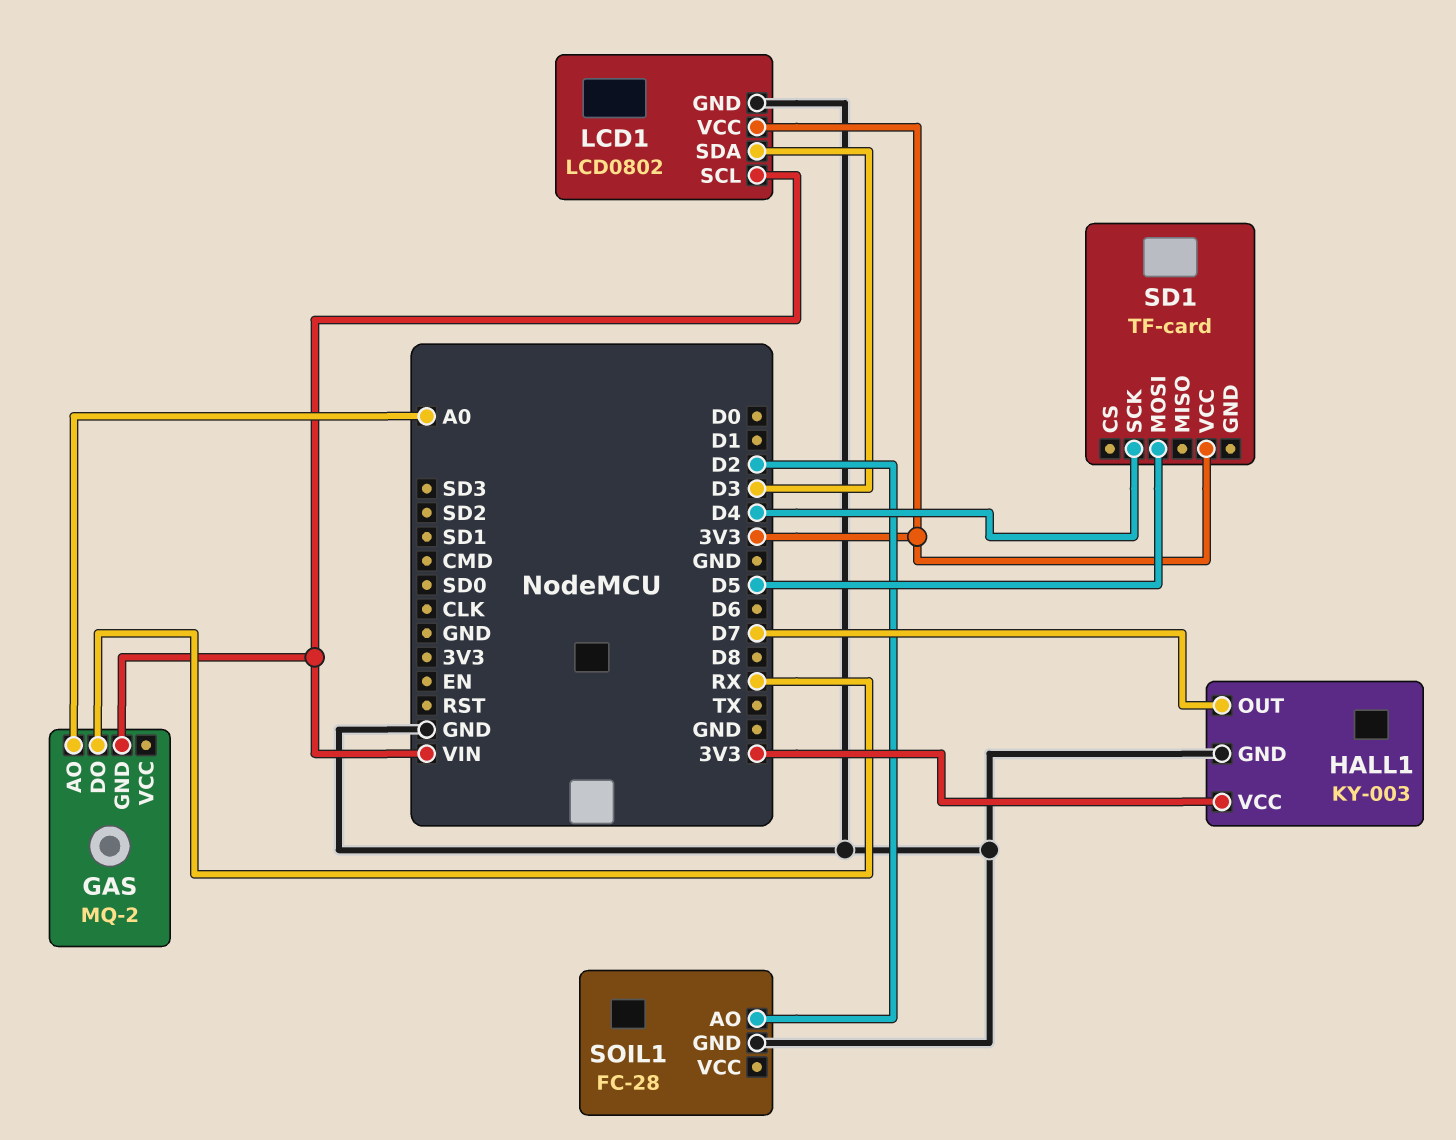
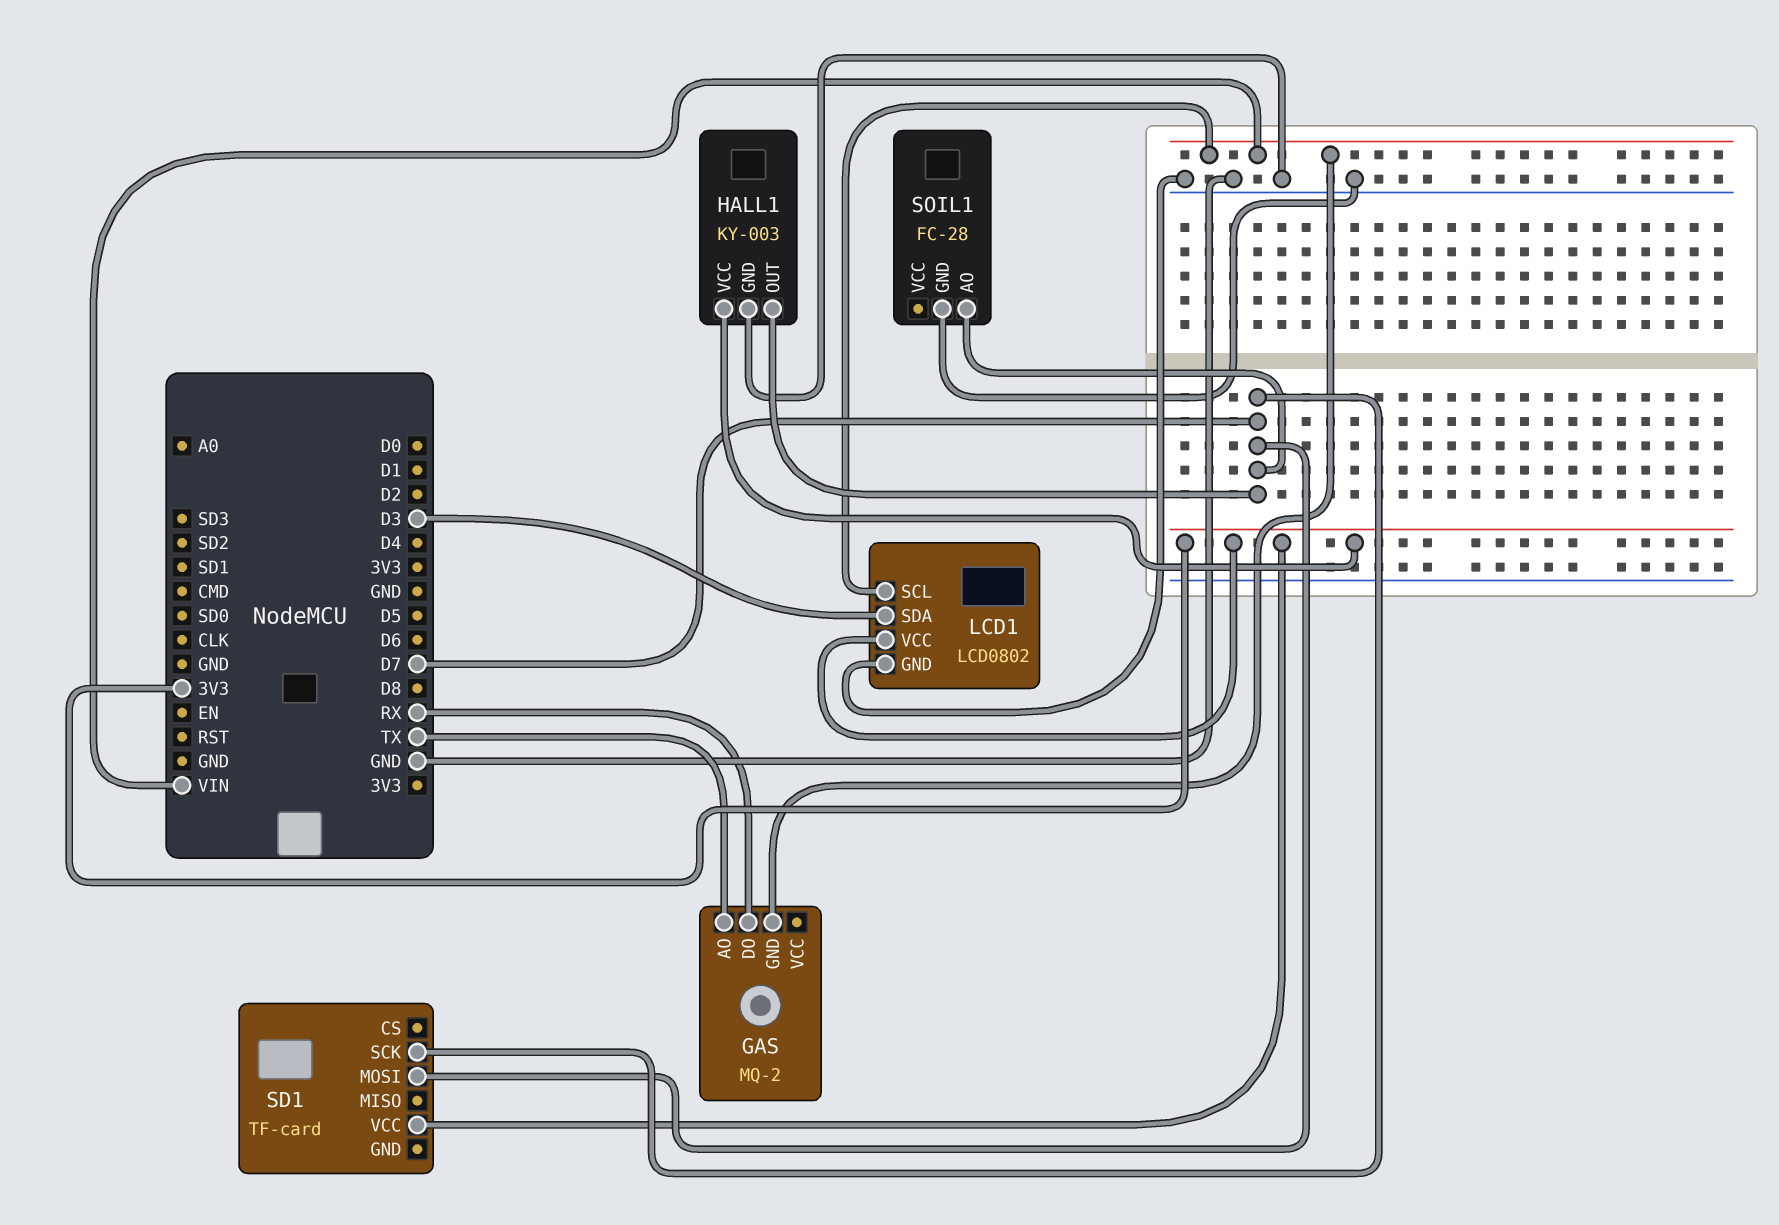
GAS pin AO: A0 -> TX
SD1 pin MOSI: D5 -> D7
SD1 pin SCK: D4 -> D7
SOIL1 pin AO: D2 -> D7

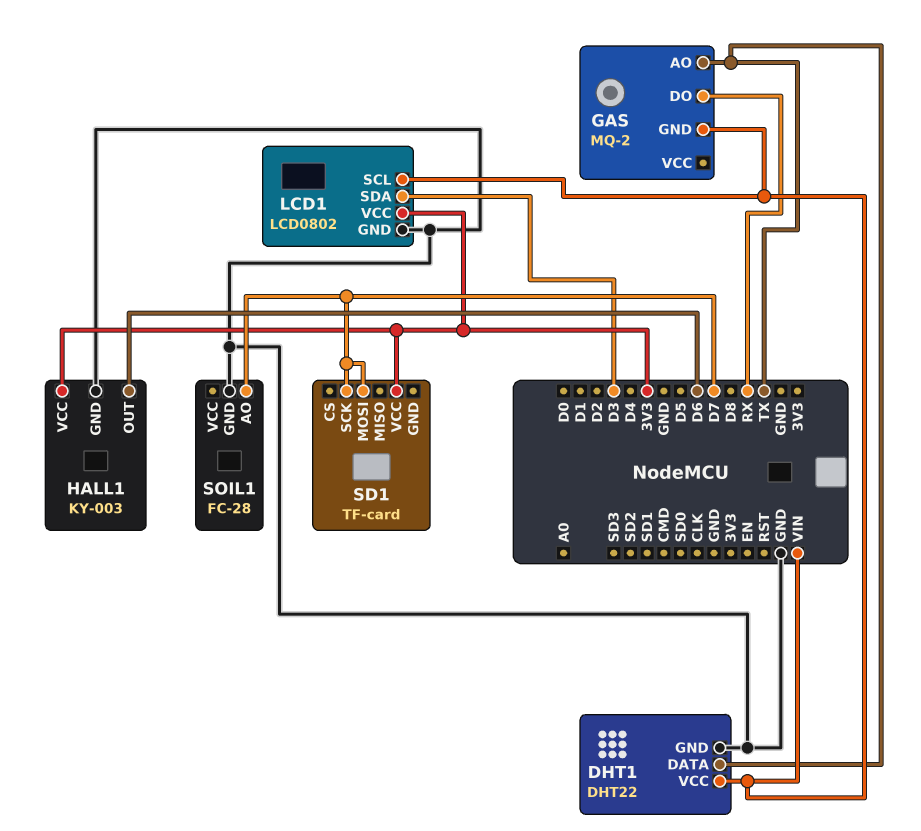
DHT1: none -> DHT22
DHT1 pin DATA: none -> TX
DHT1 pin GND: none -> GND
DHT1 pin VCC: none -> VIN
HALL1 pin OUT: D7 -> D6

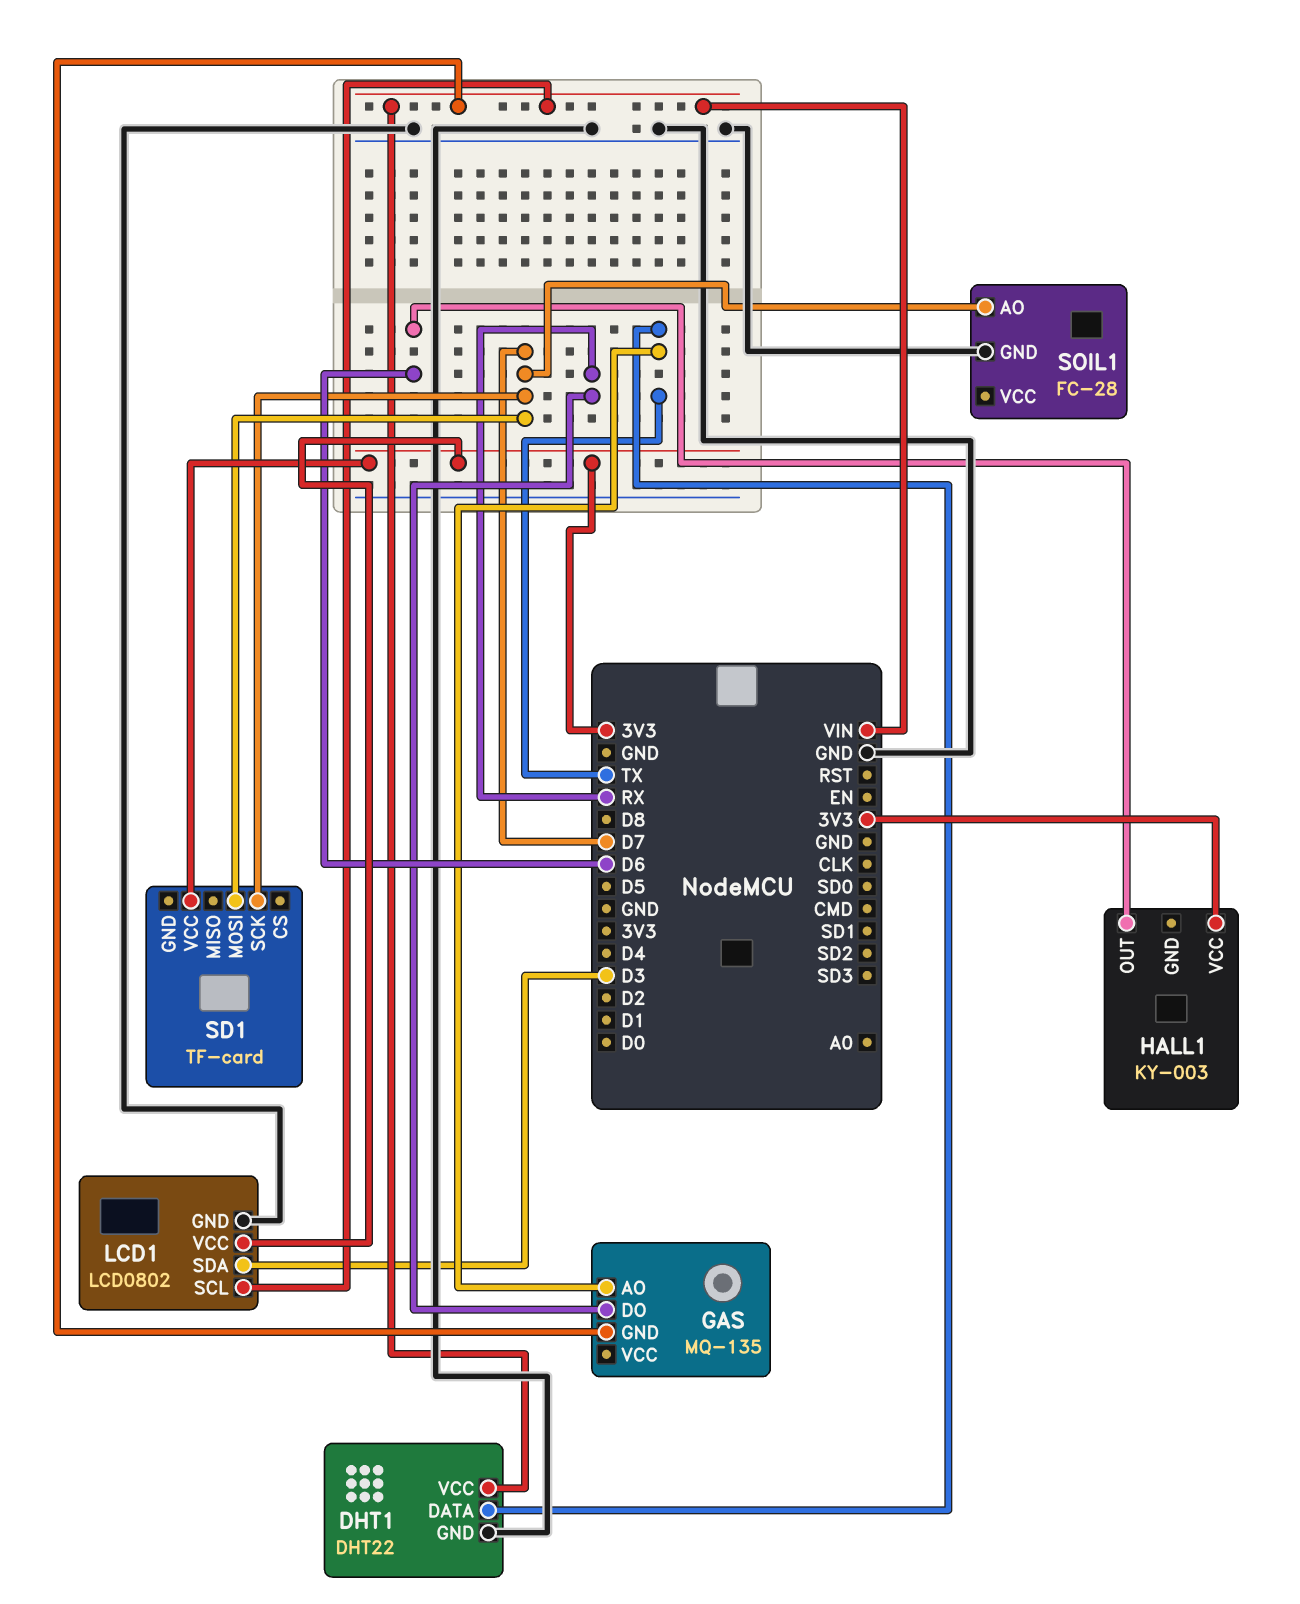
GAS: MQ-2 -> MQ-135
HALL1 pin GND: GND -> none

